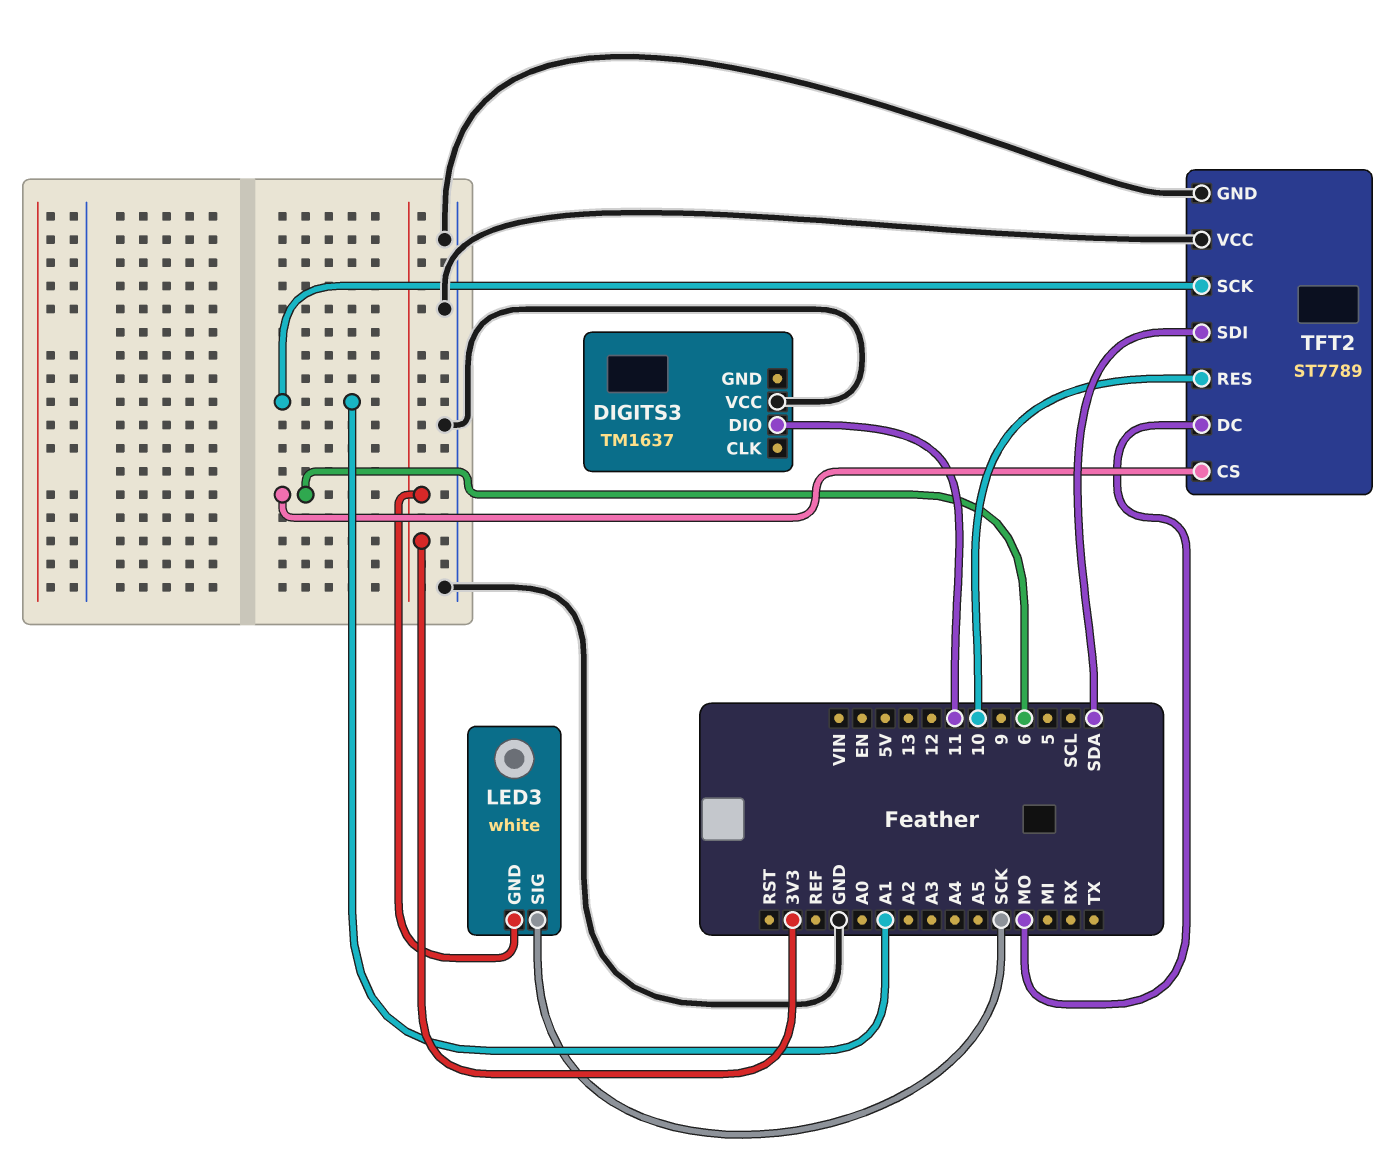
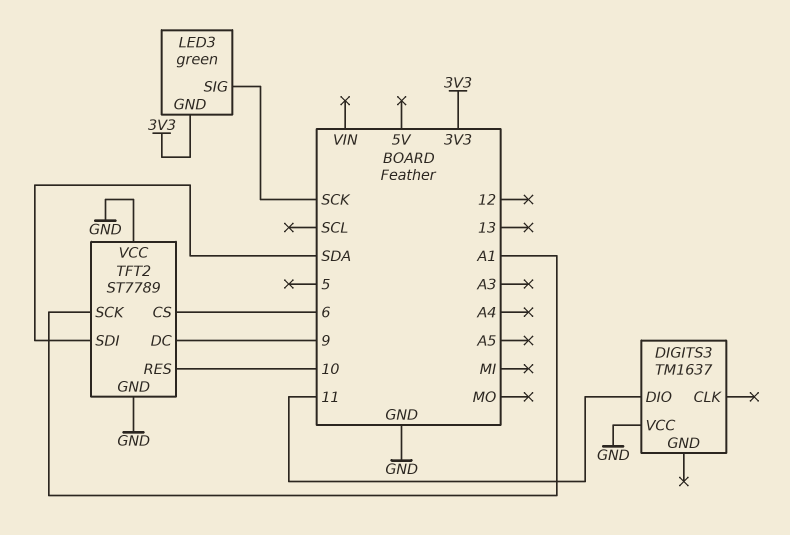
LED3: white -> green
TFT2 pin DC: MO -> 9

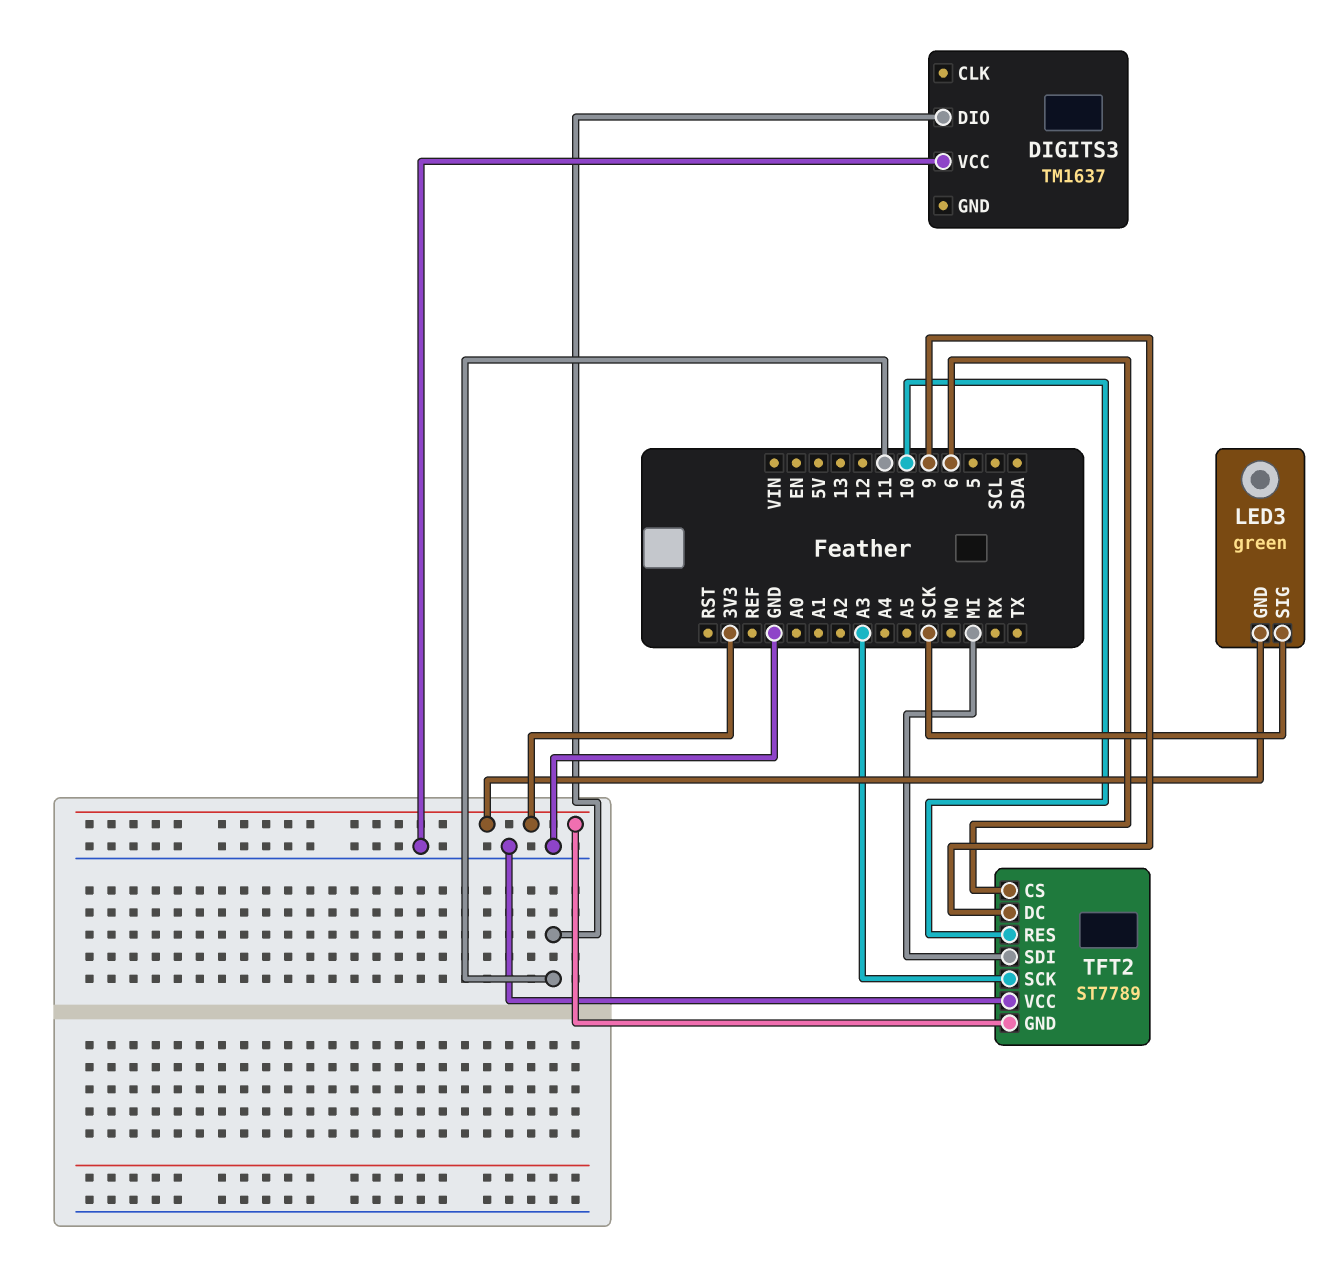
TFT2 pin GND: GND -> 3V3
TFT2 pin SCK: A1 -> A3
TFT2 pin SDI: SDA -> MI

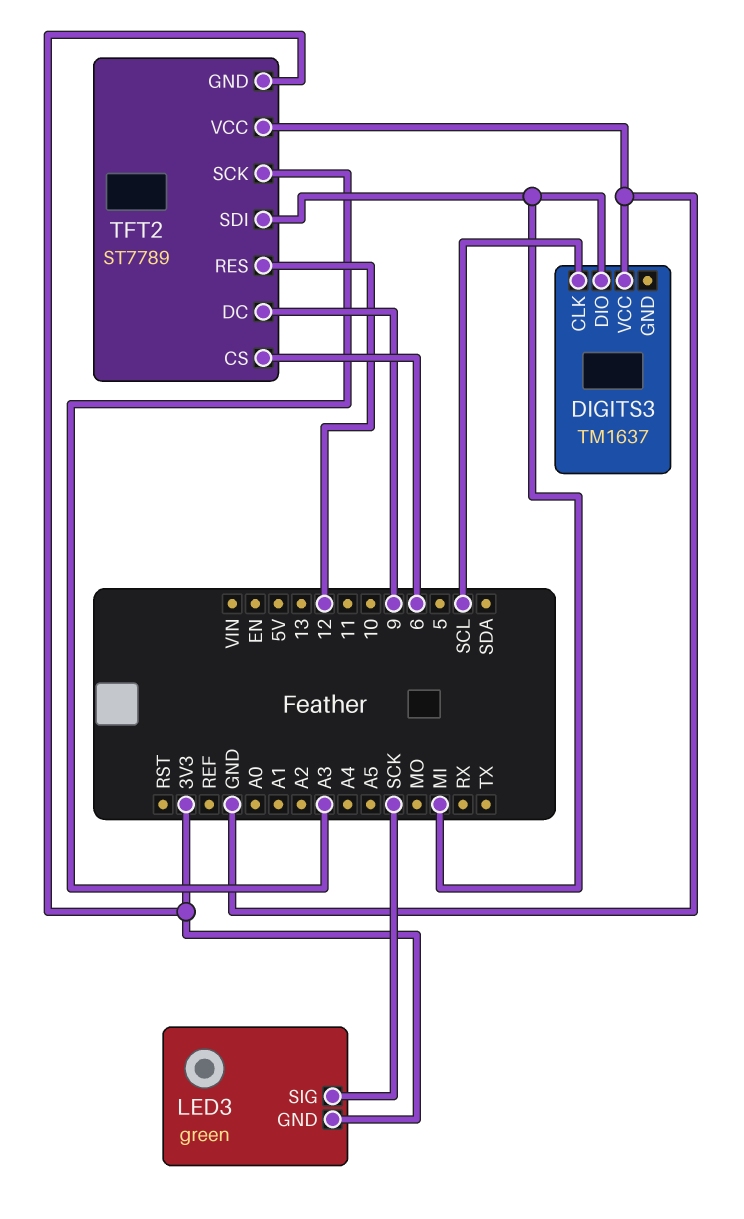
DIGITS3 pin CLK: none -> SCL
DIGITS3 pin DIO: 11 -> MI
TFT2 pin RES: 10 -> 12

